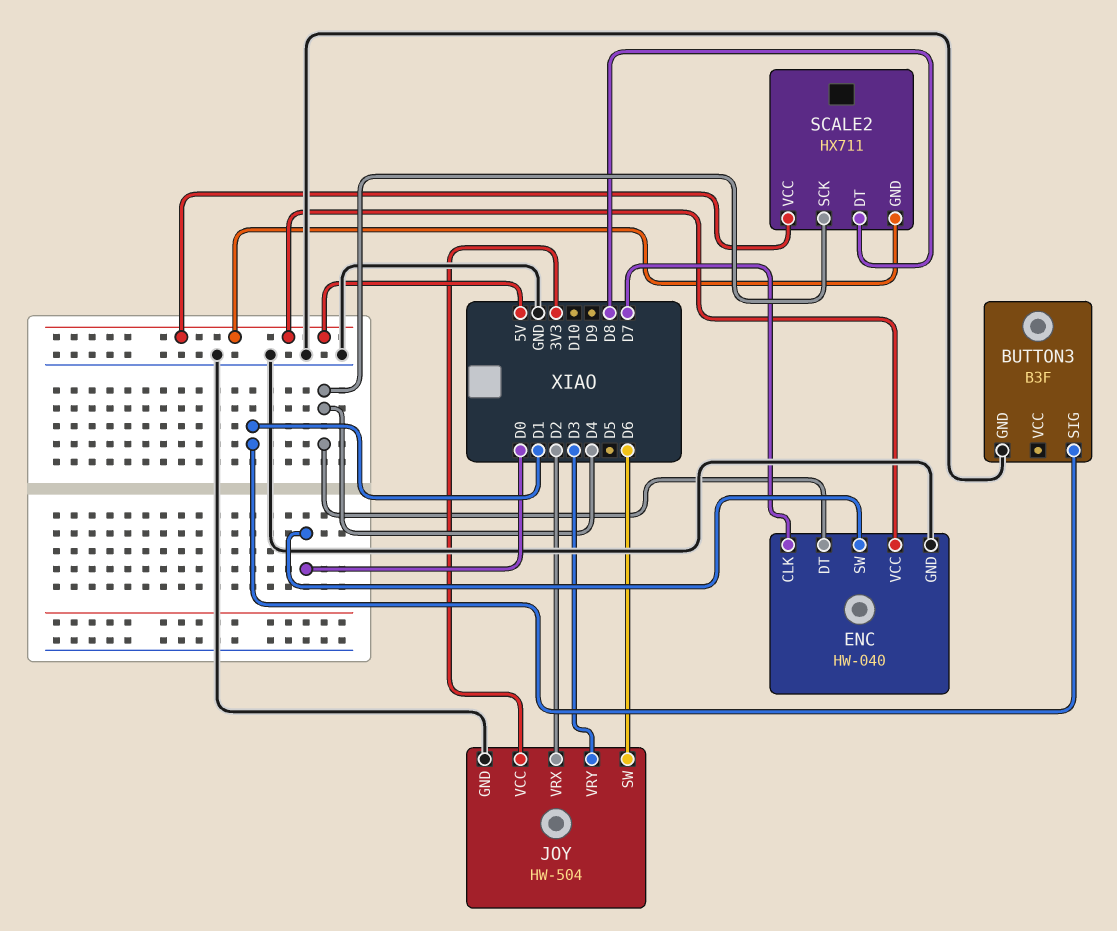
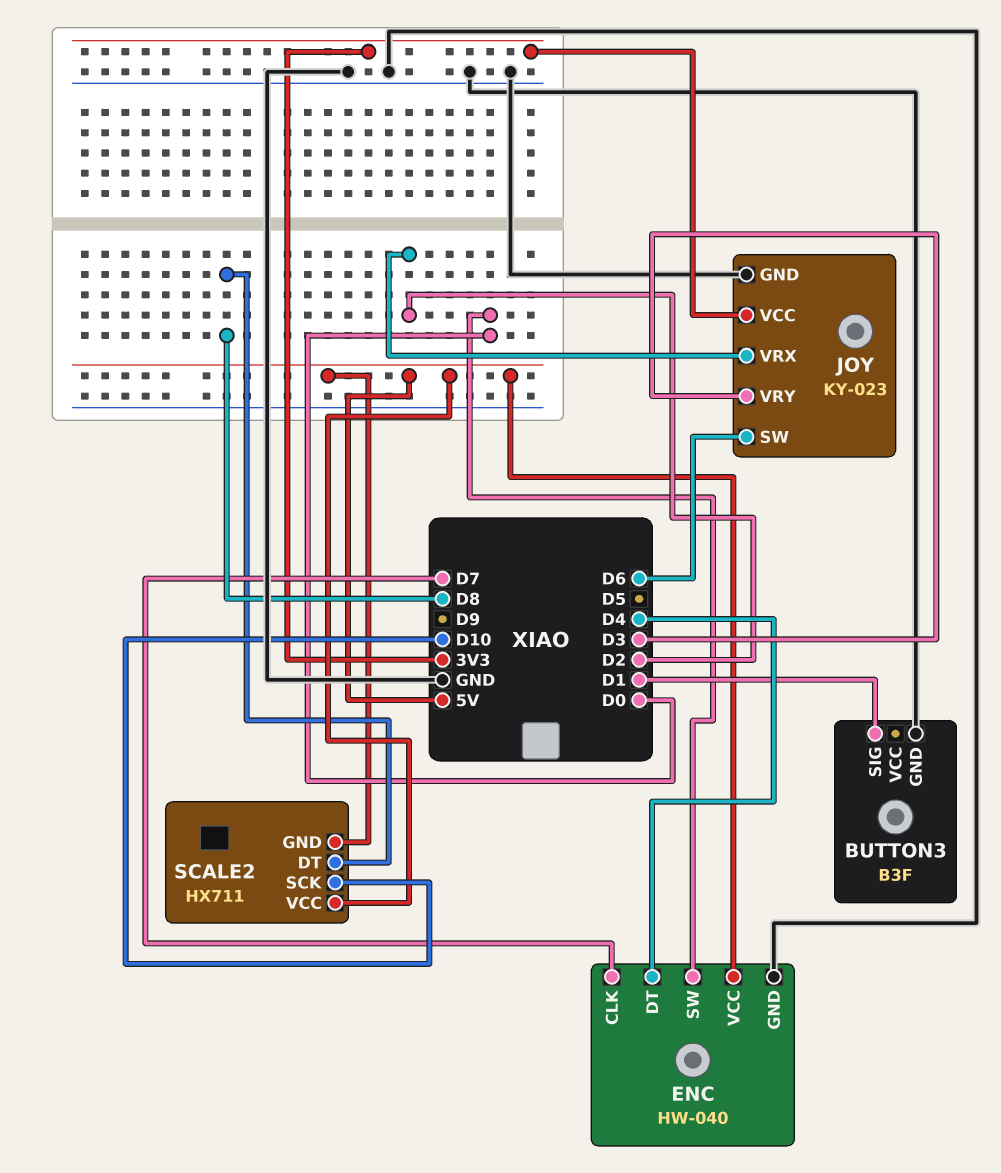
JOY: HW-504 -> KY-023
SCALE2 pin SCK: D4 -> D10

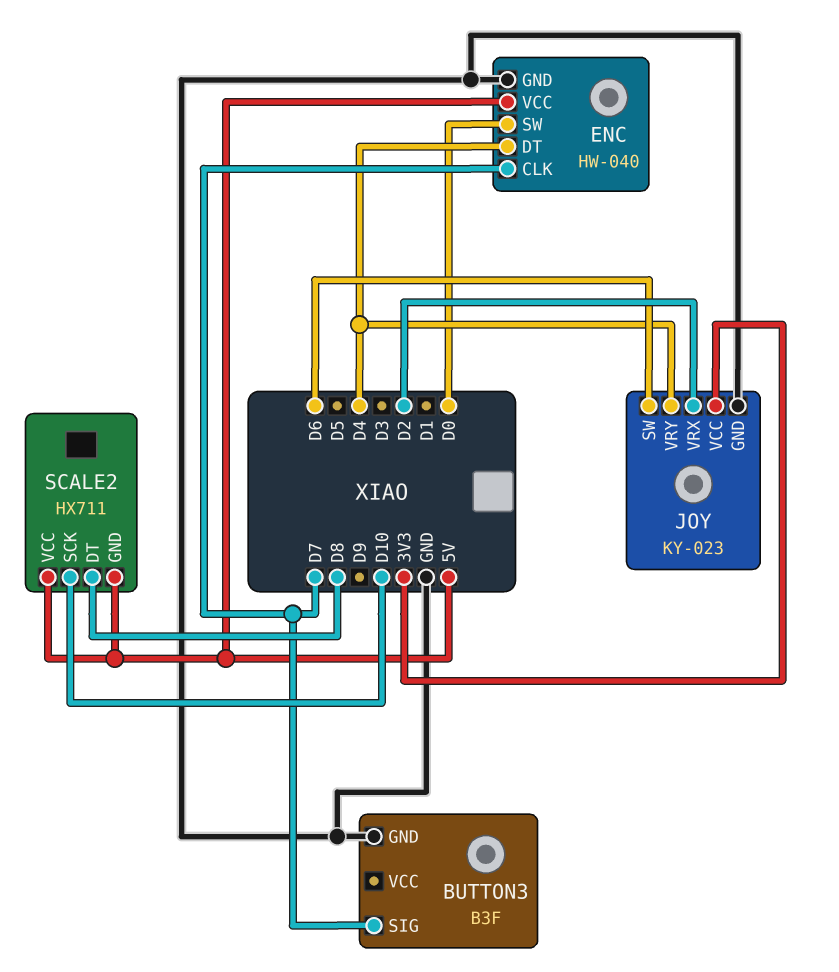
BUTTON3 pin SIG: D1 -> D7
JOY pin VRY: D3 -> D4

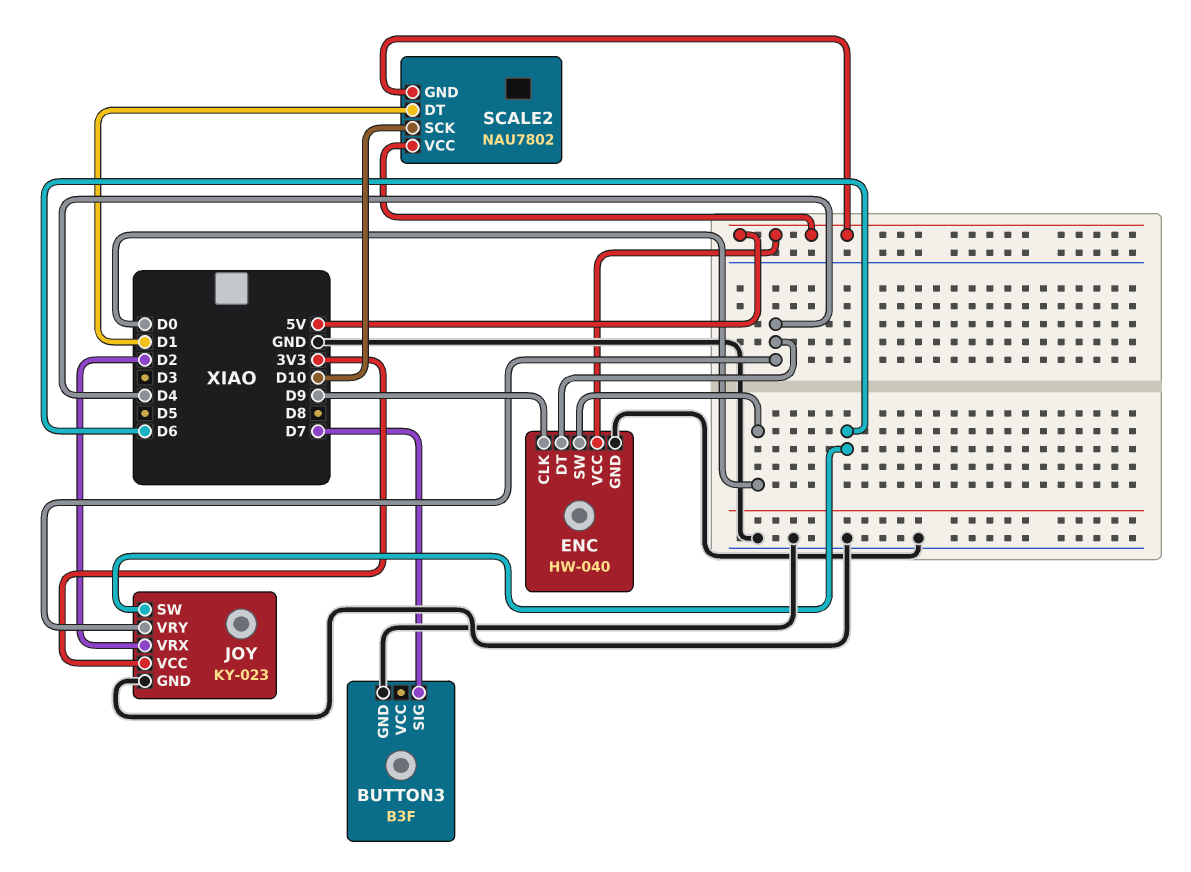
ENC pin CLK: D7 -> D9
SCALE2: HX711 -> NAU7802
SCALE2 pin DT: D8 -> D1

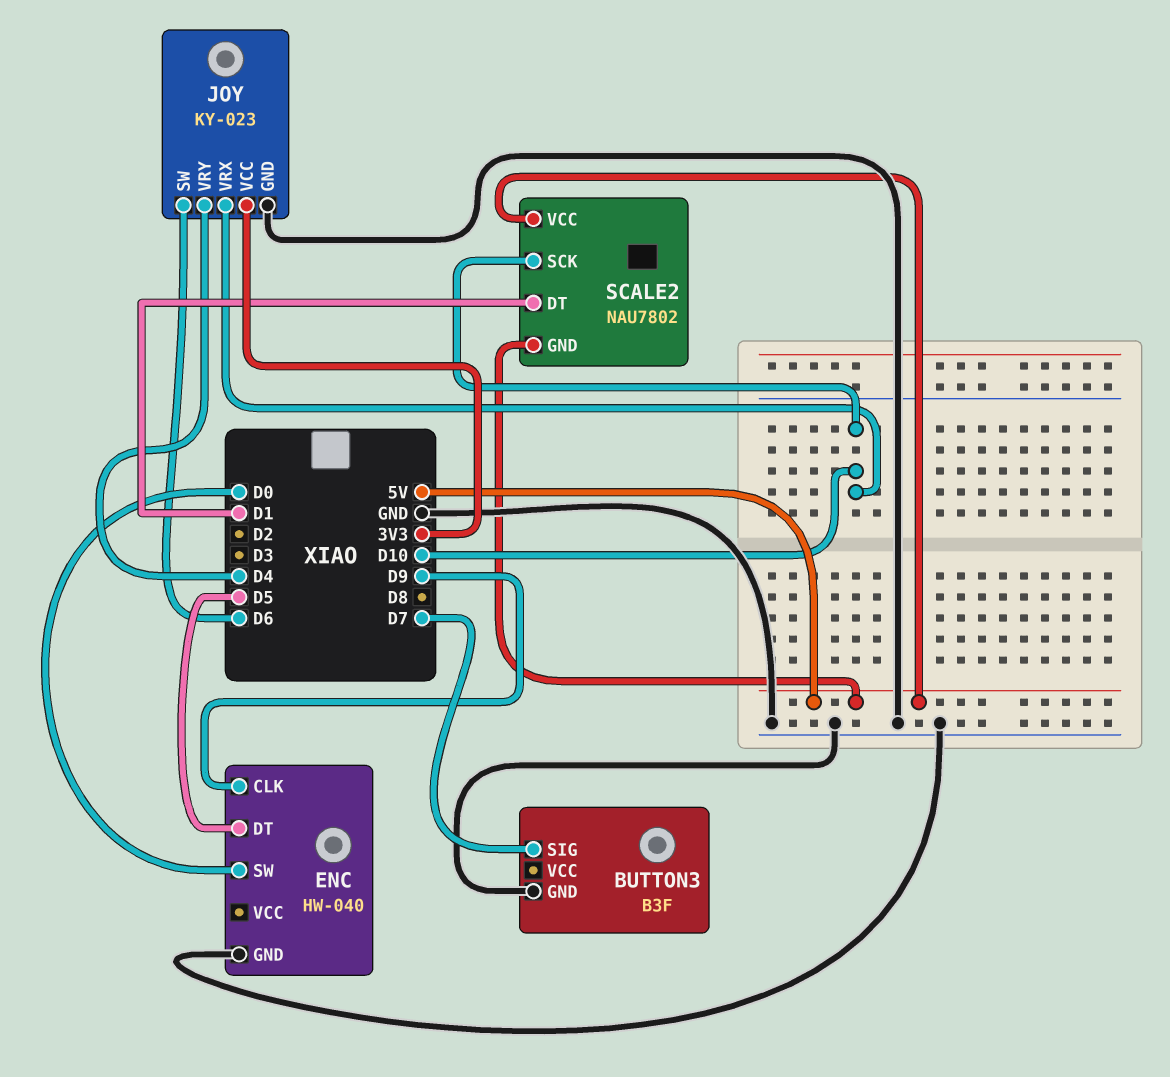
ENC pin DT: D4 -> D5
ENC pin VCC: 5V -> none
JOY pin VRX: D2 -> D10

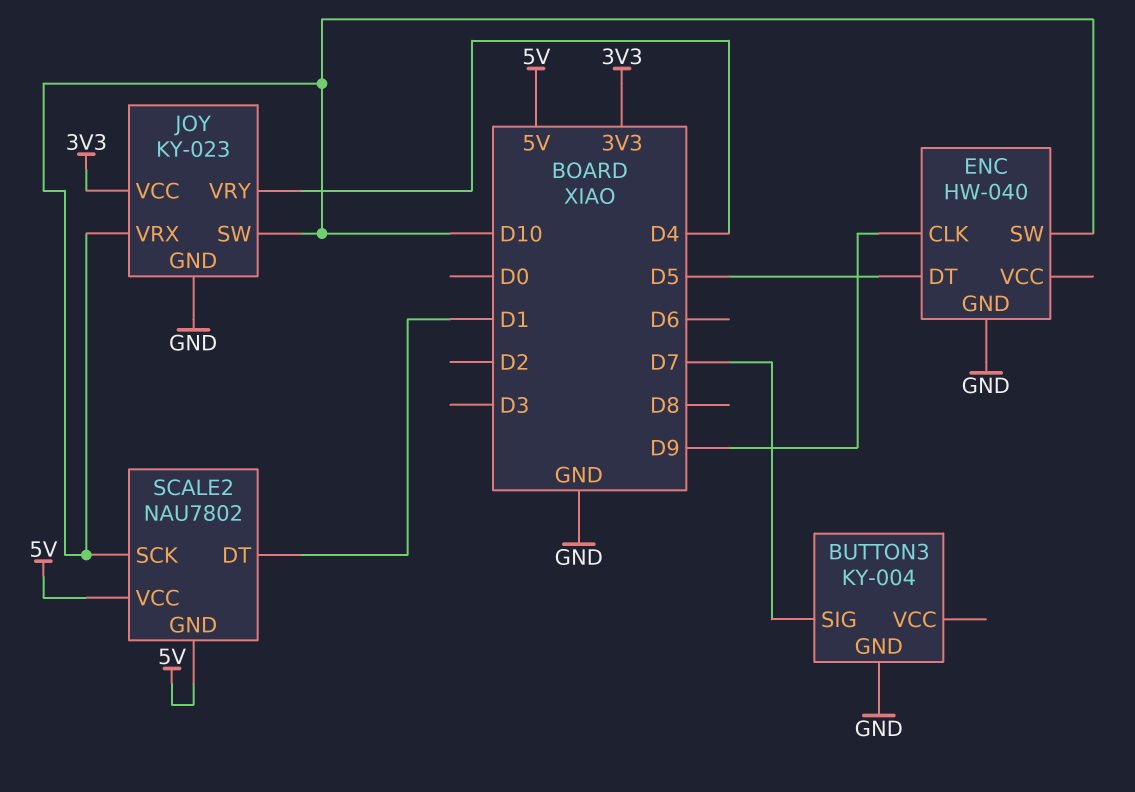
BUTTON3: B3F -> KY-004
ENC pin SW: D0 -> D10
JOY pin SW: D6 -> D10

